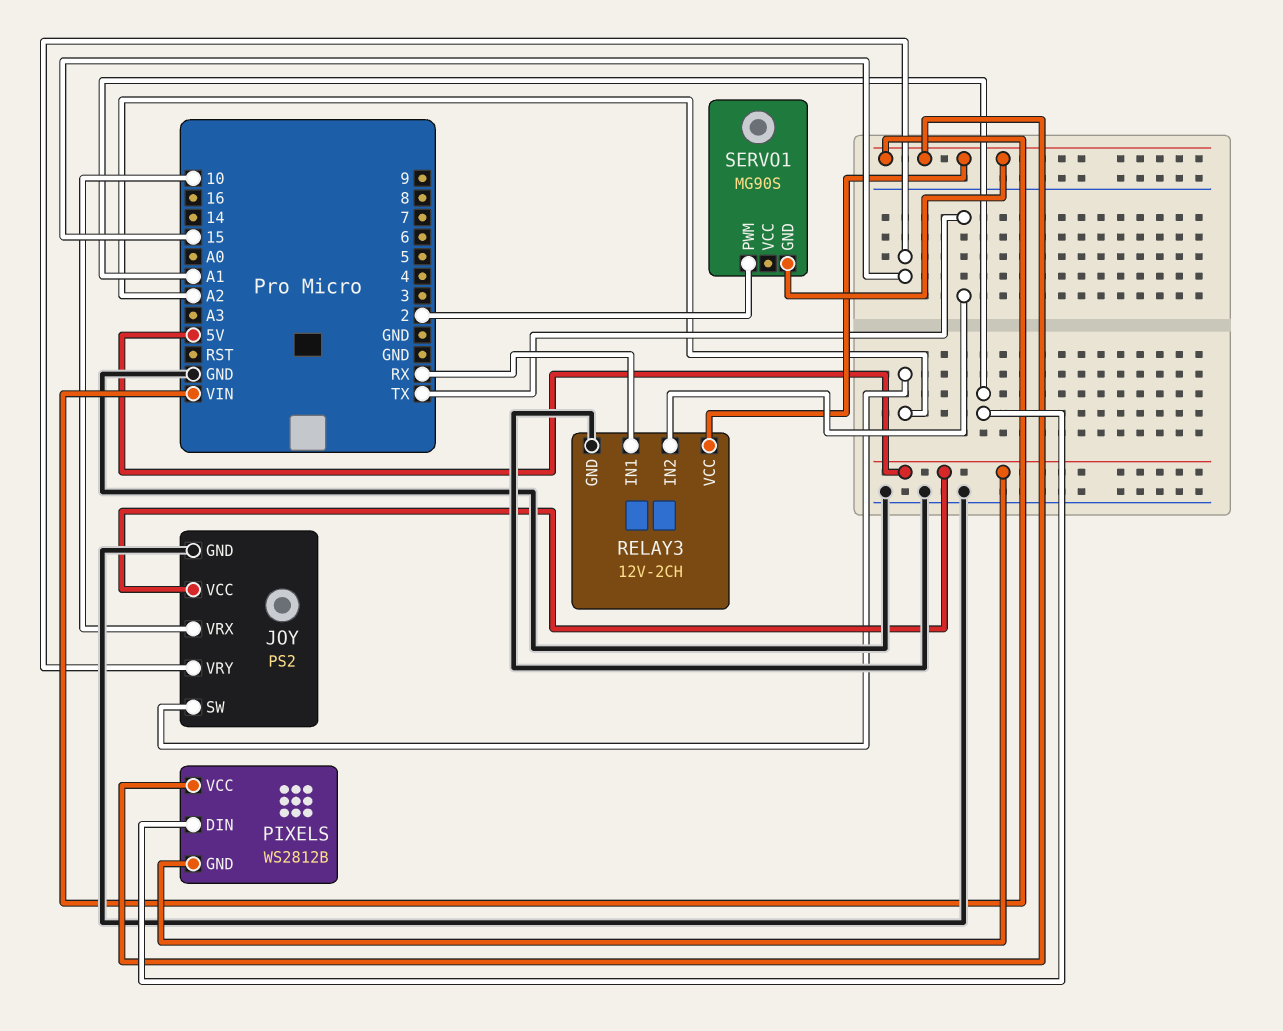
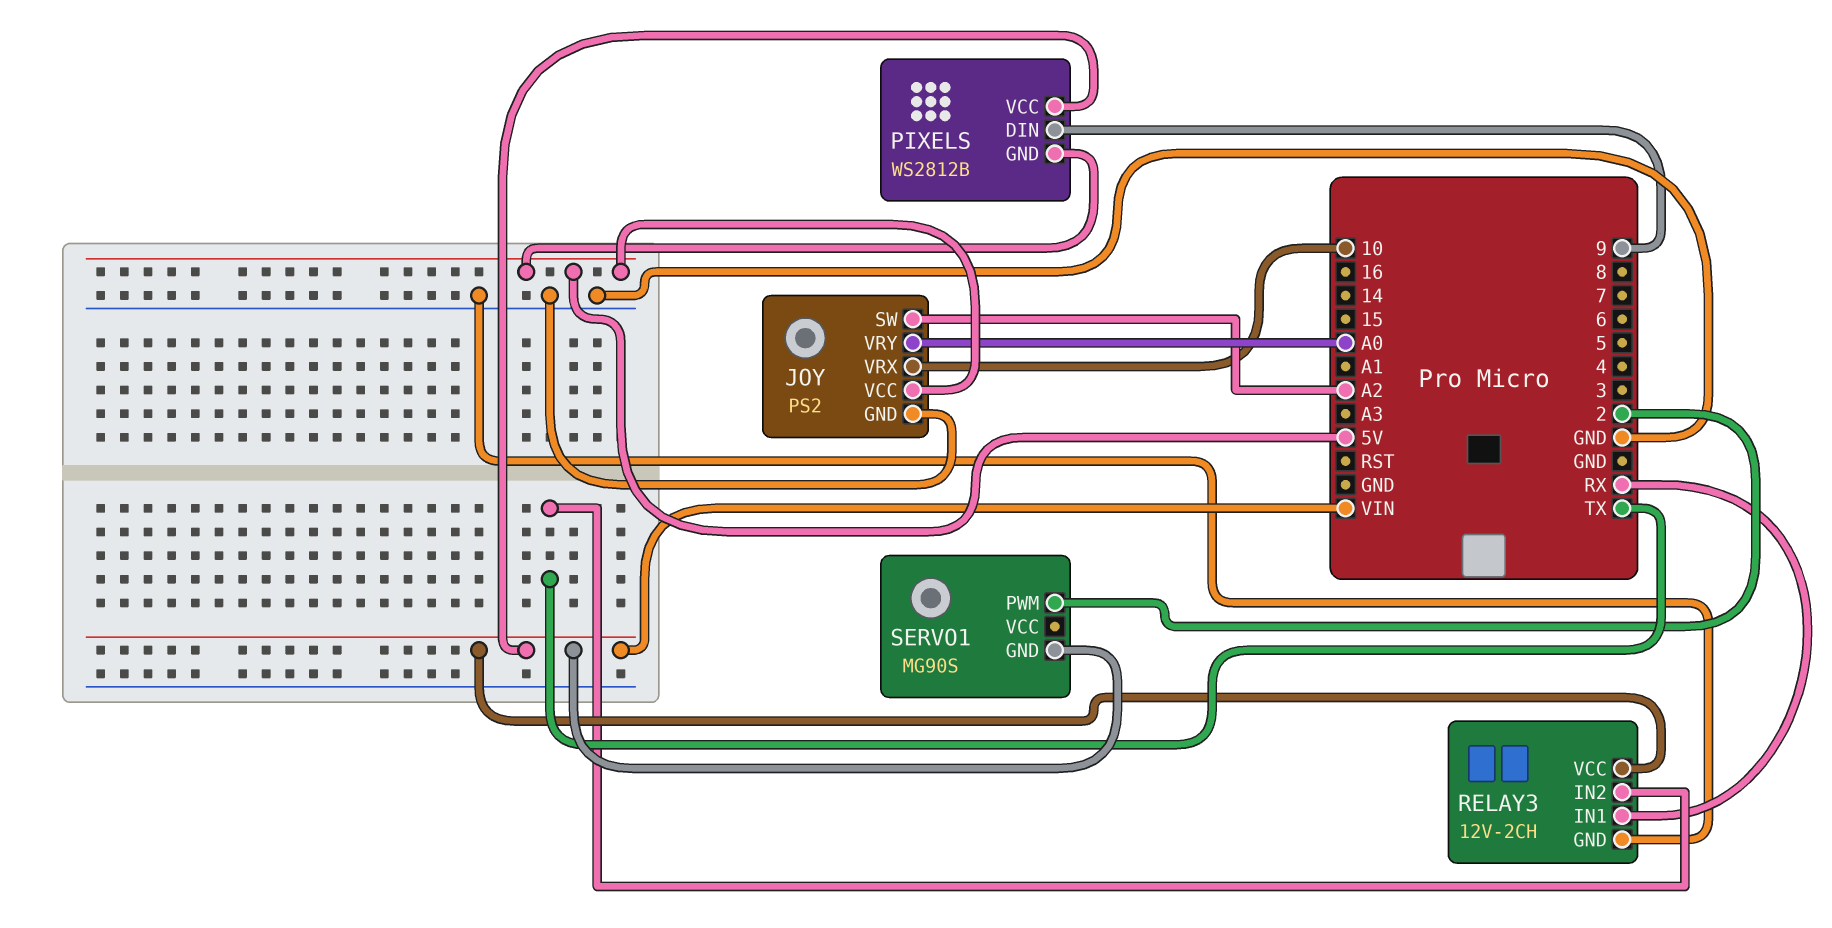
JOY pin VRY: 15 -> A0
PIXELS pin DIN: A1 -> 9

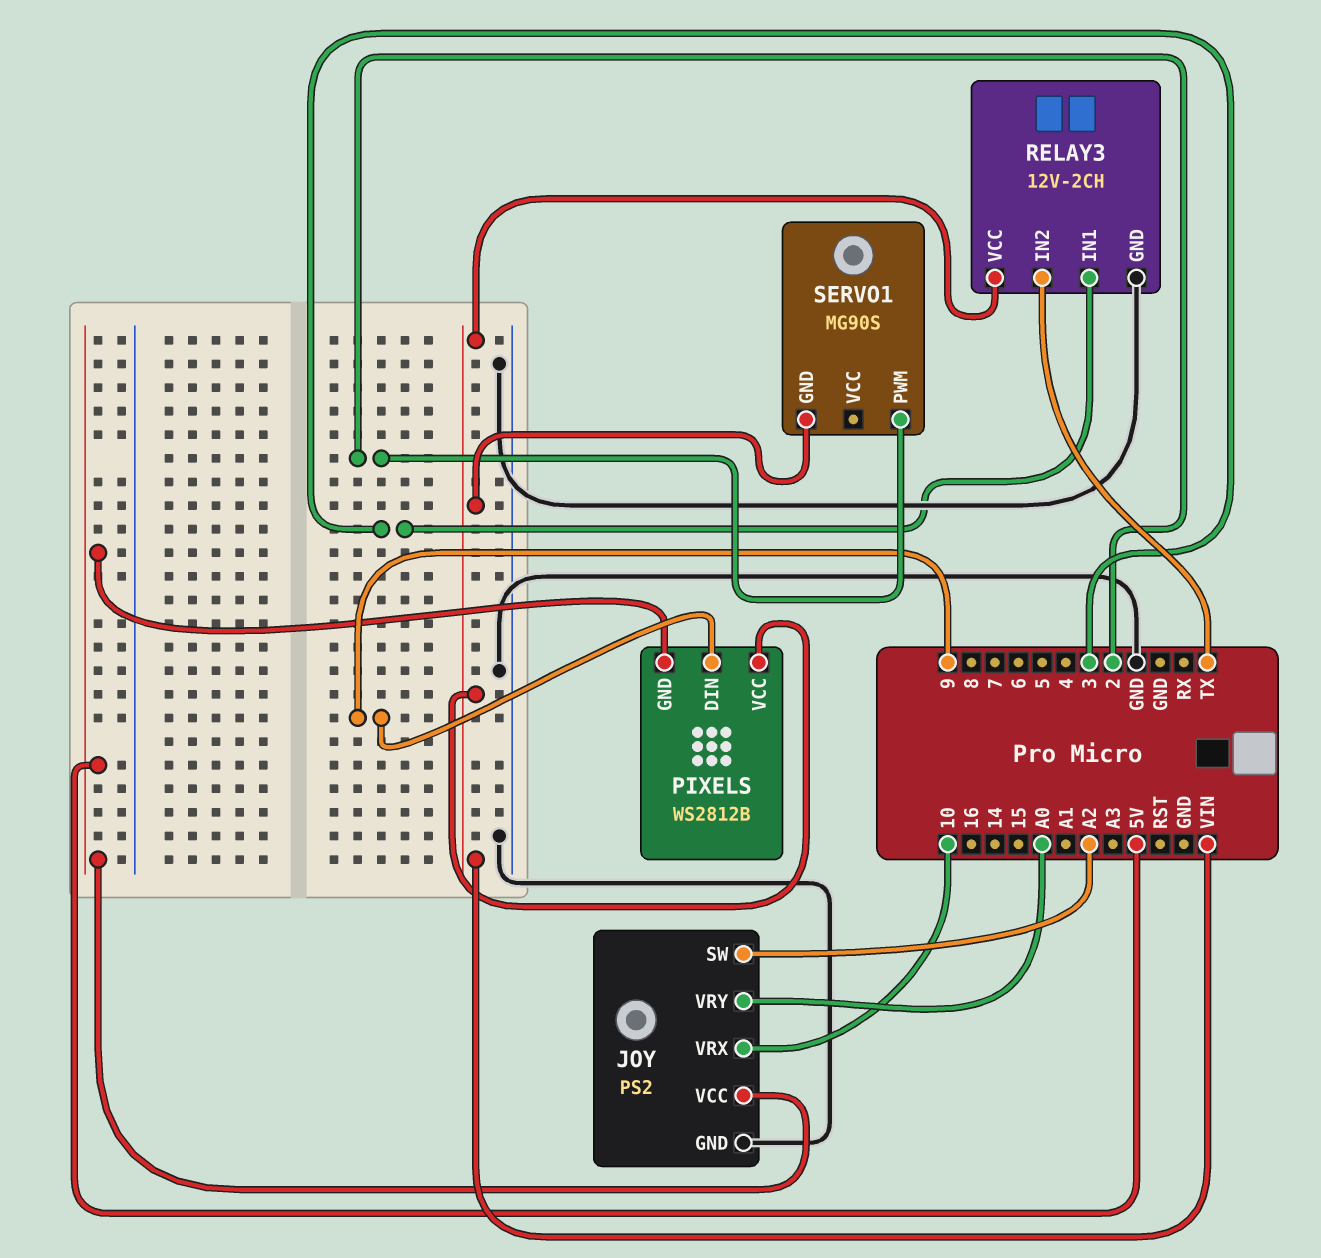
RELAY3 pin IN1: RX -> 3

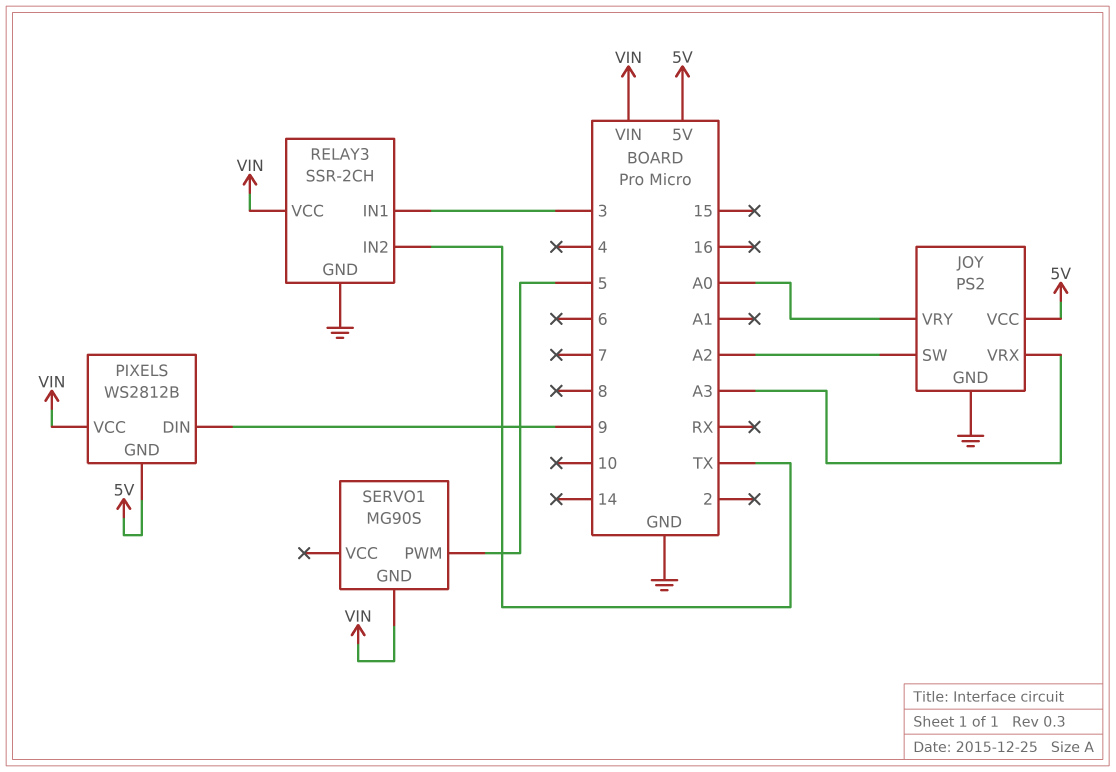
JOY pin VRX: 10 -> A3
RELAY3: 12V-2CH -> SSR-2CH
SERVO1 pin PWM: 2 -> 5

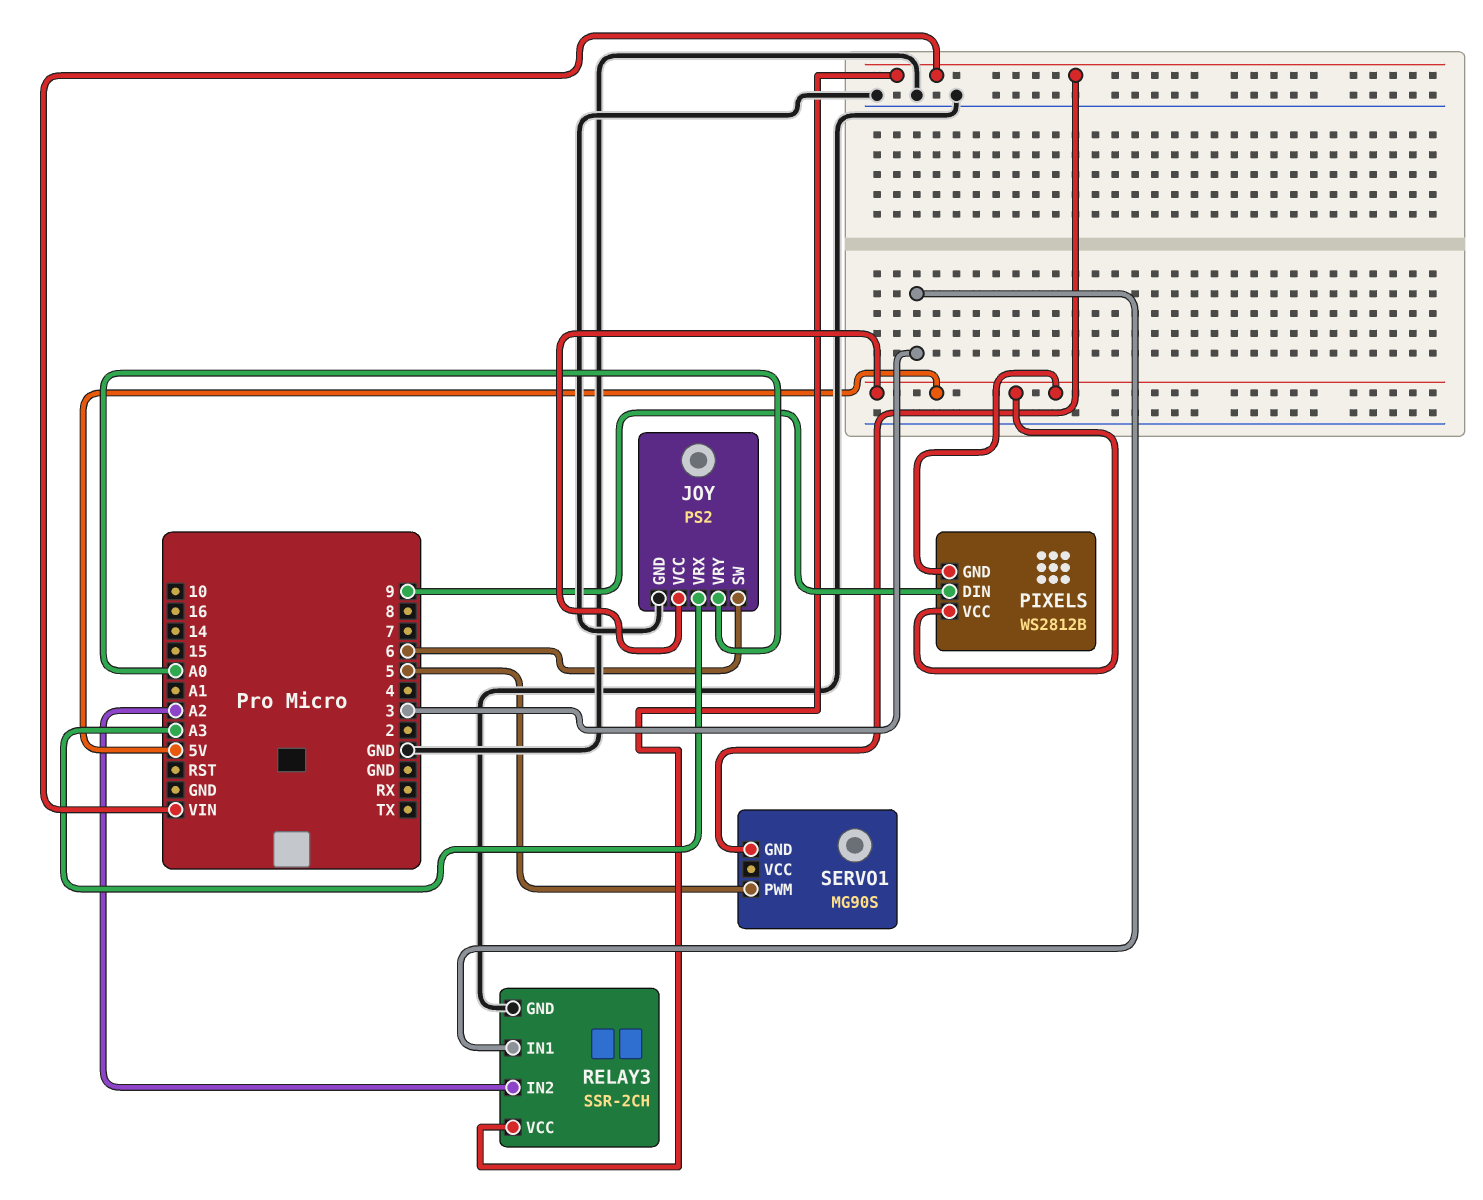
JOY pin SW: A2 -> 6
PIXELS pin VCC: VIN -> 5V
RELAY3 pin IN2: TX -> A2

